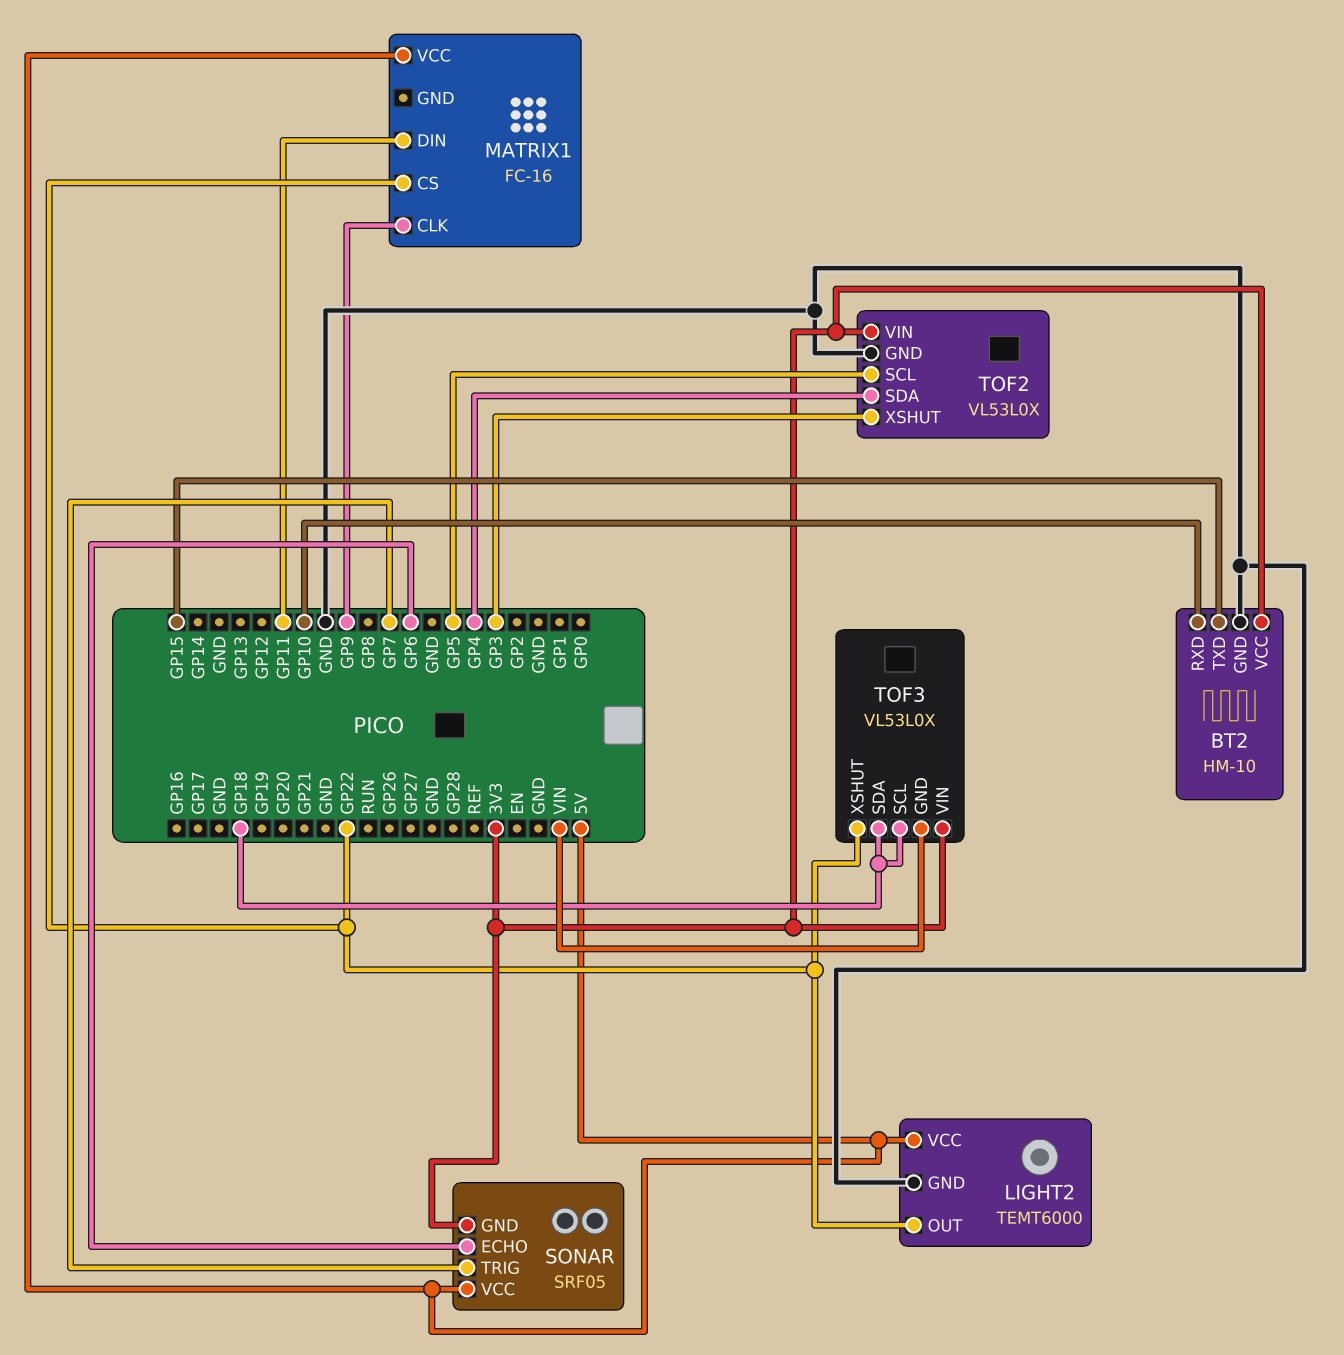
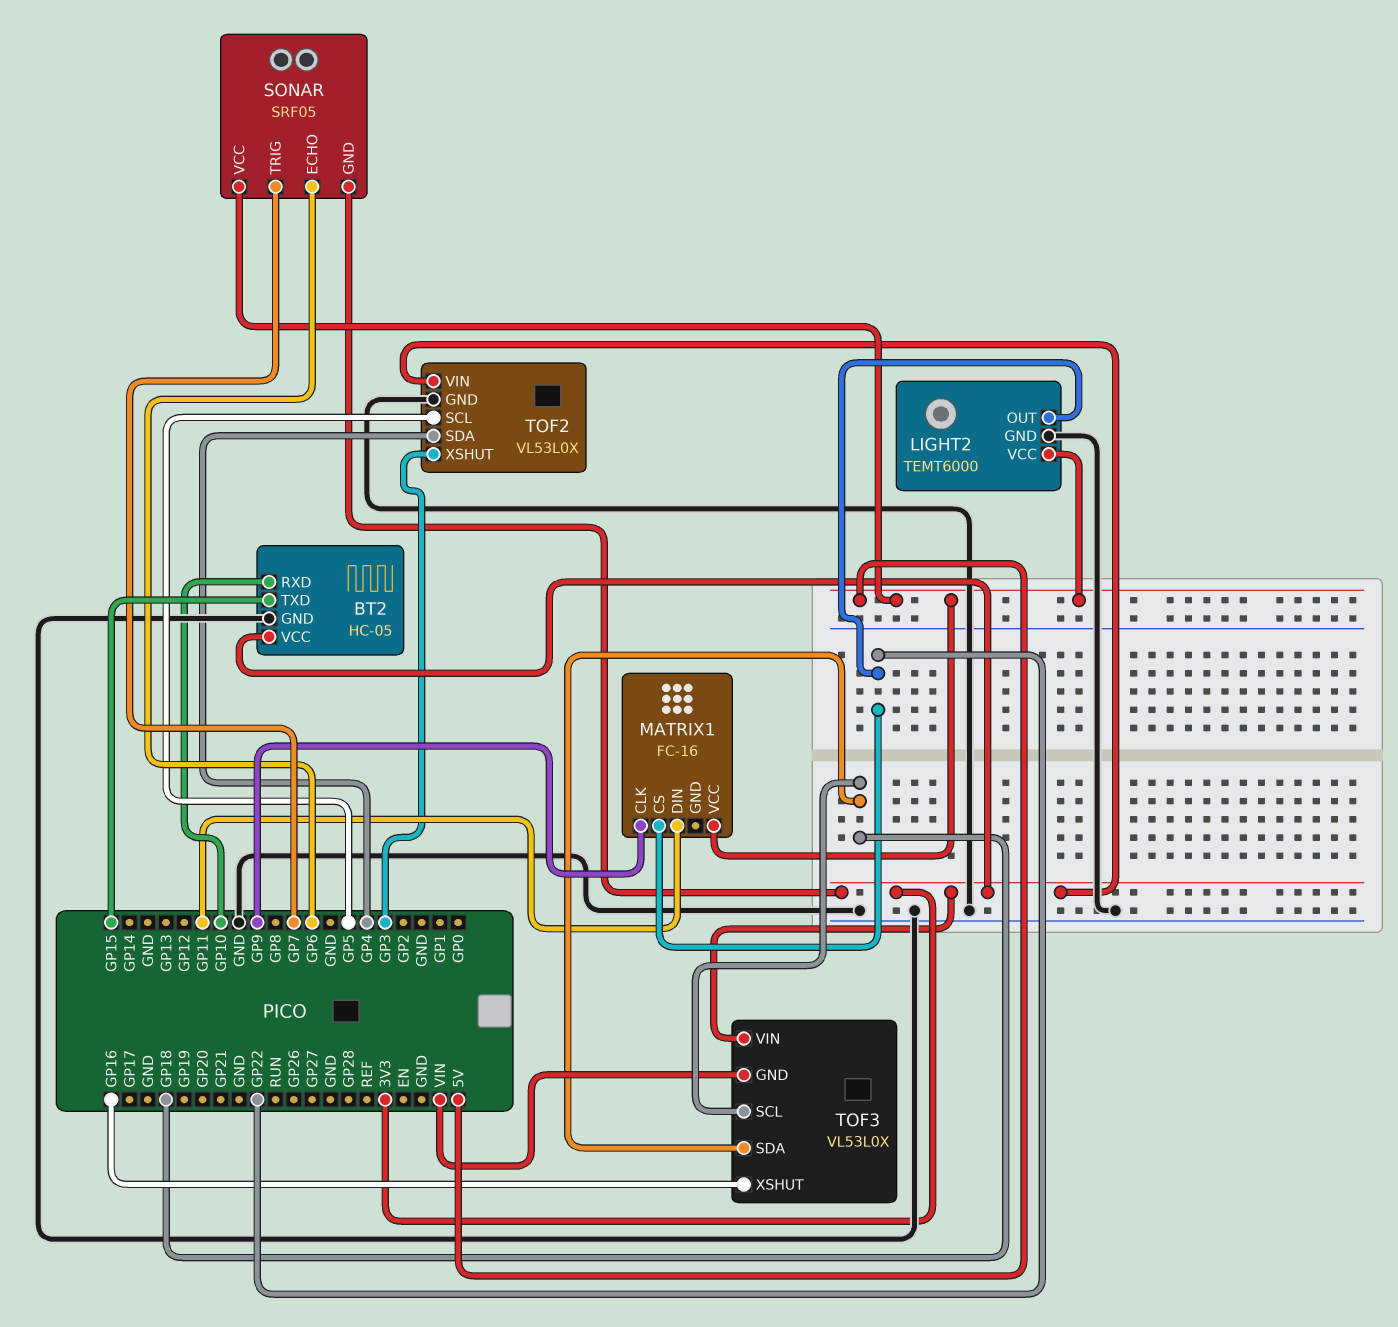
BT2: HM-10 -> HC-05
TOF3 pin XSHUT: GP22 -> GP16

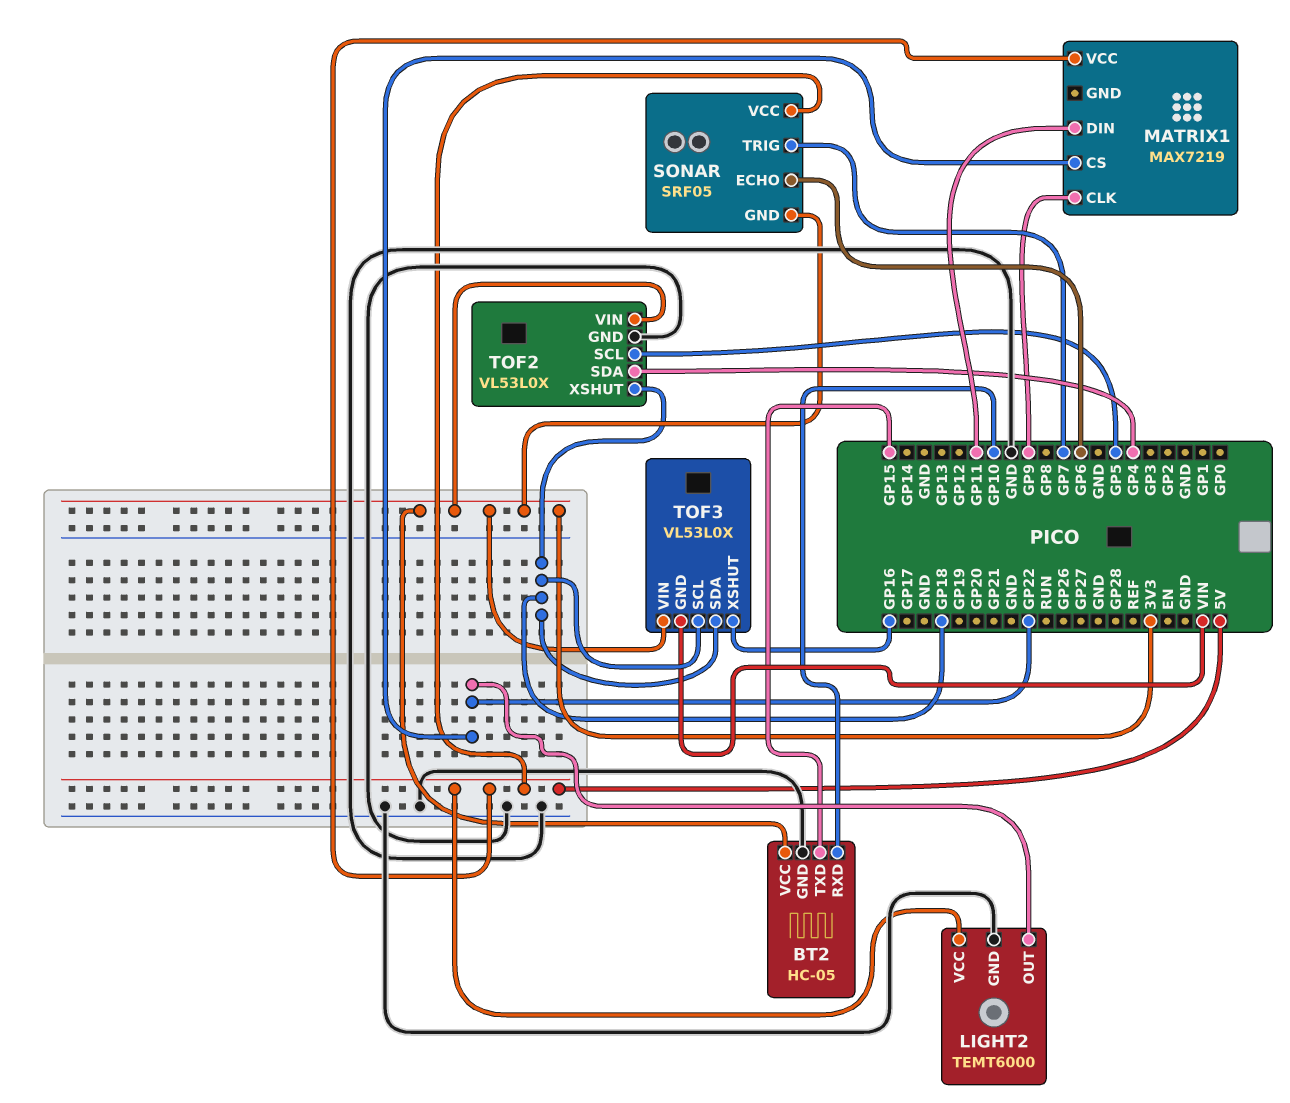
MATRIX1: FC-16 -> MAX7219
TOF2 pin XSHUT: GP3 -> GP18

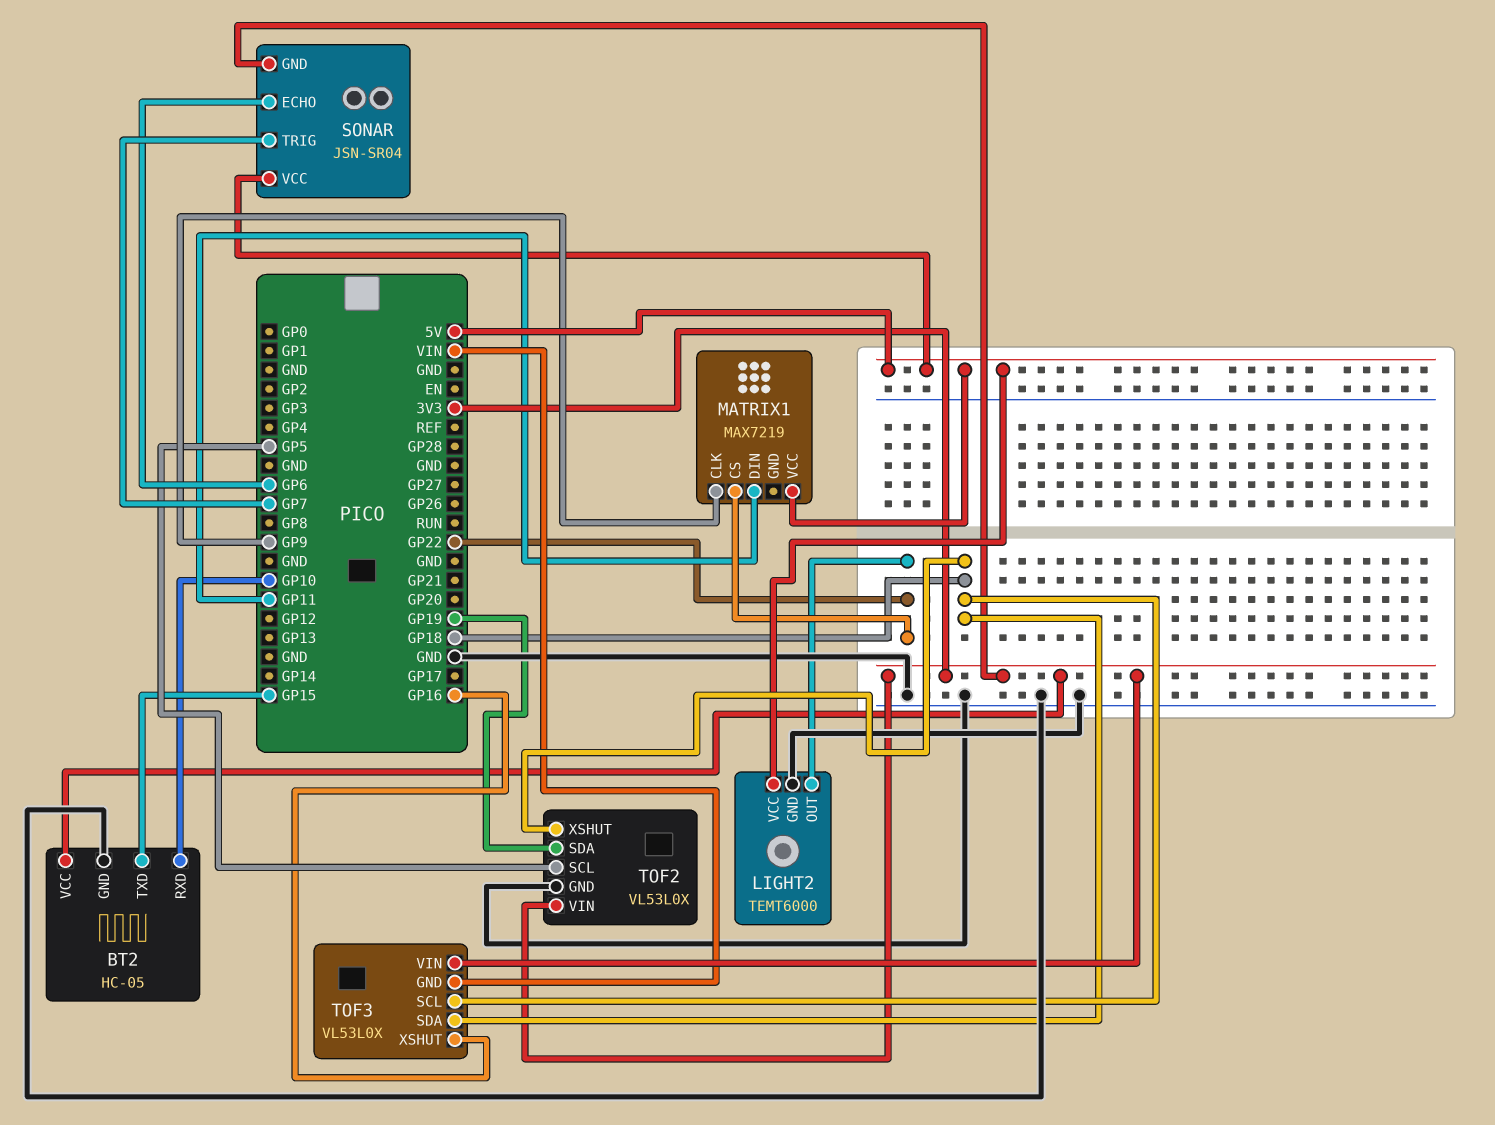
SONAR: SRF05 -> JSN-SR04
TOF2 pin SDA: GP4 -> GP19

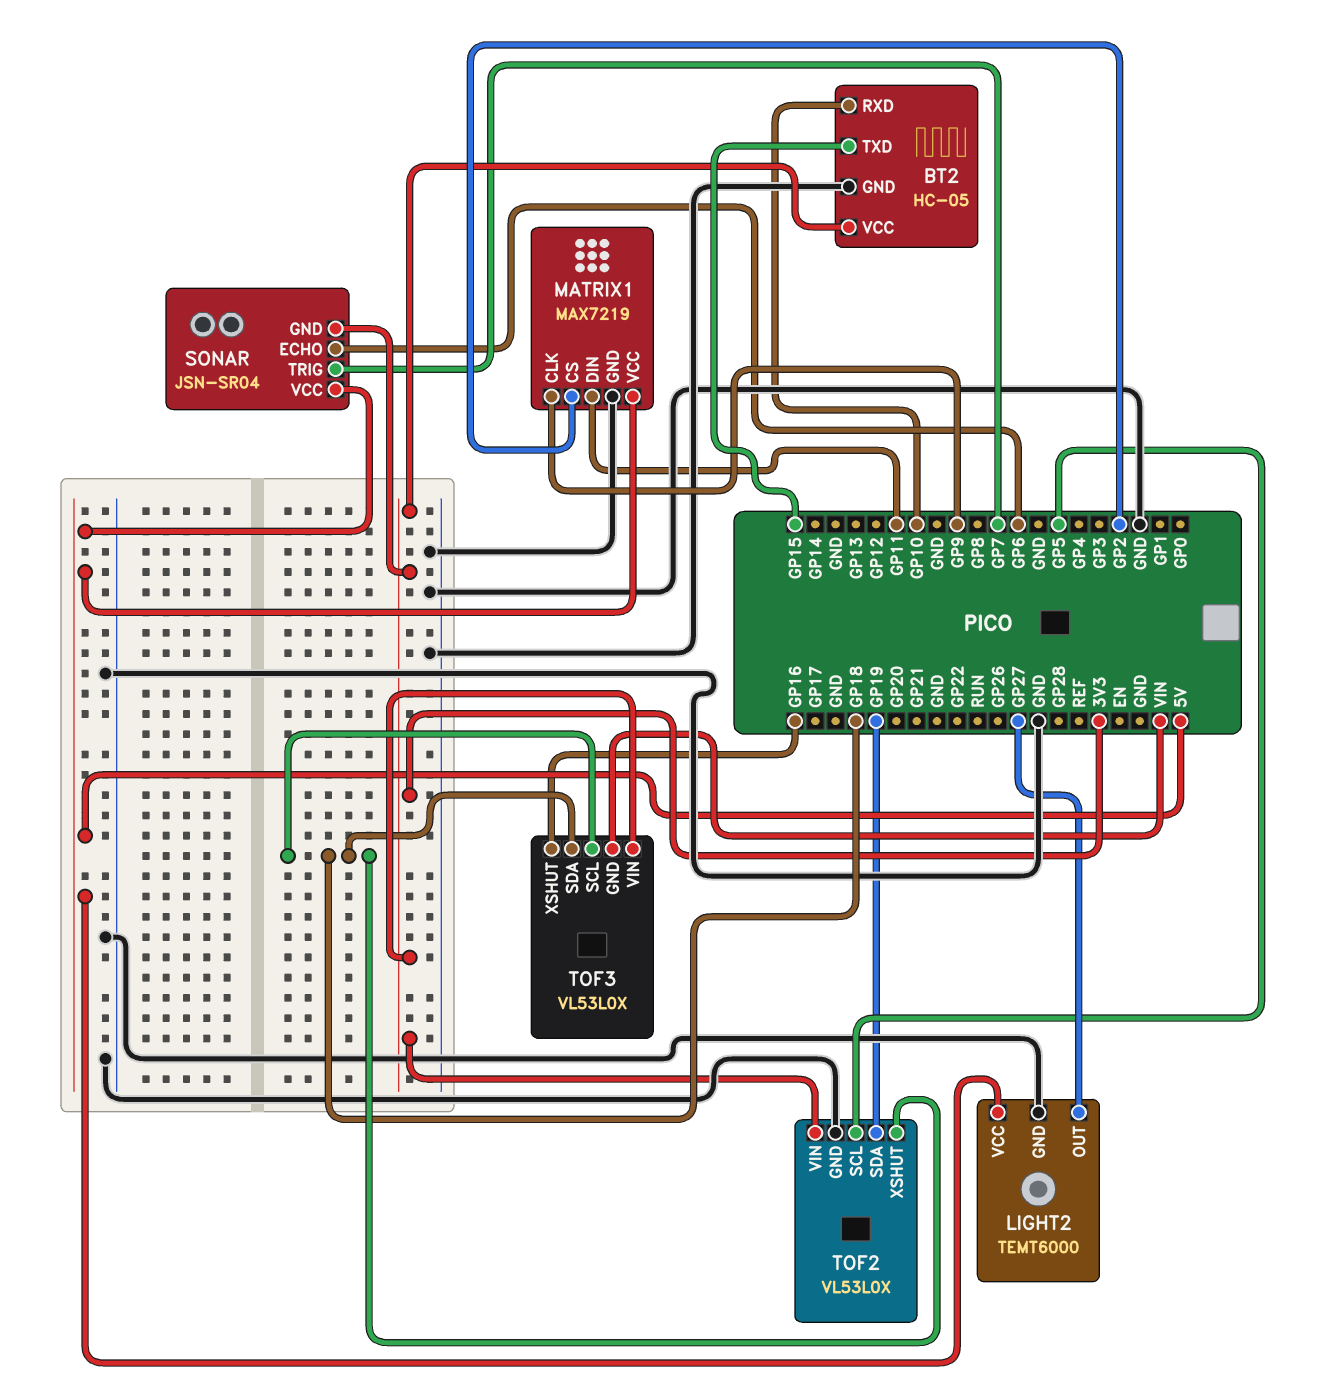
LIGHT2 pin OUT: GP22 -> GP27
MATRIX1 pin CS: GP22 -> GP2
MATRIX1 pin GND: none -> GND

